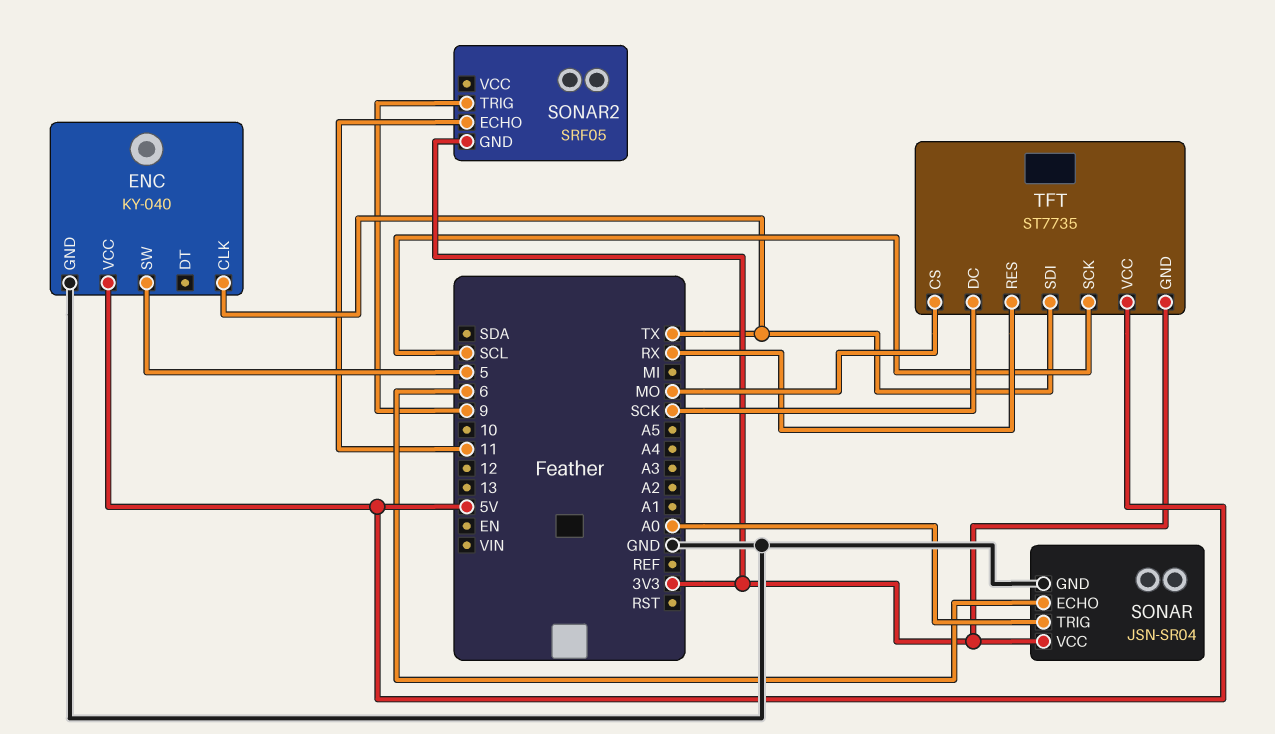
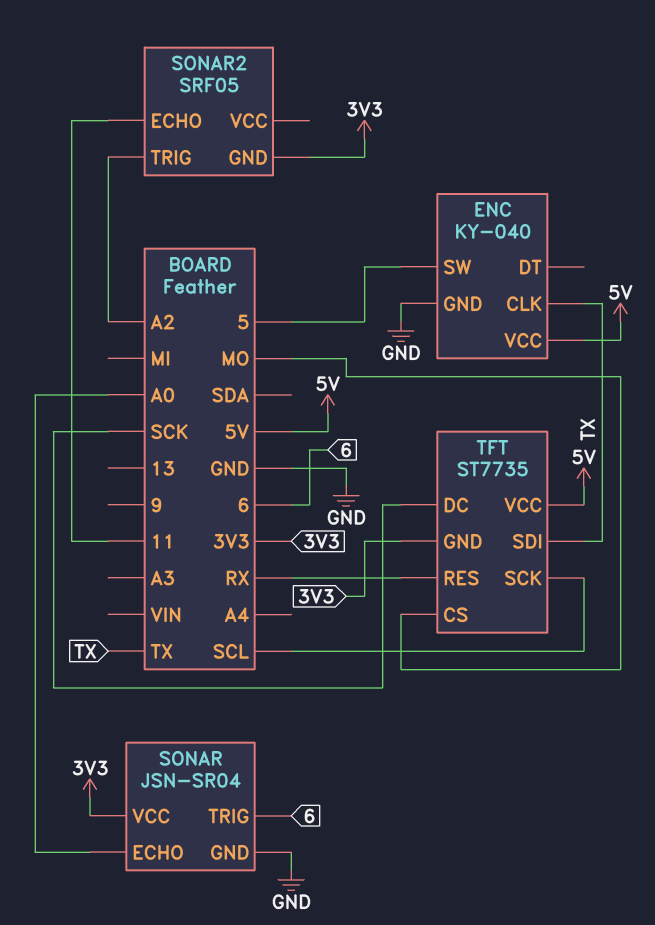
SONAR pin ECHO: 6 -> A0
SONAR pin TRIG: A0 -> 6
SONAR2 pin TRIG: 9 -> A2

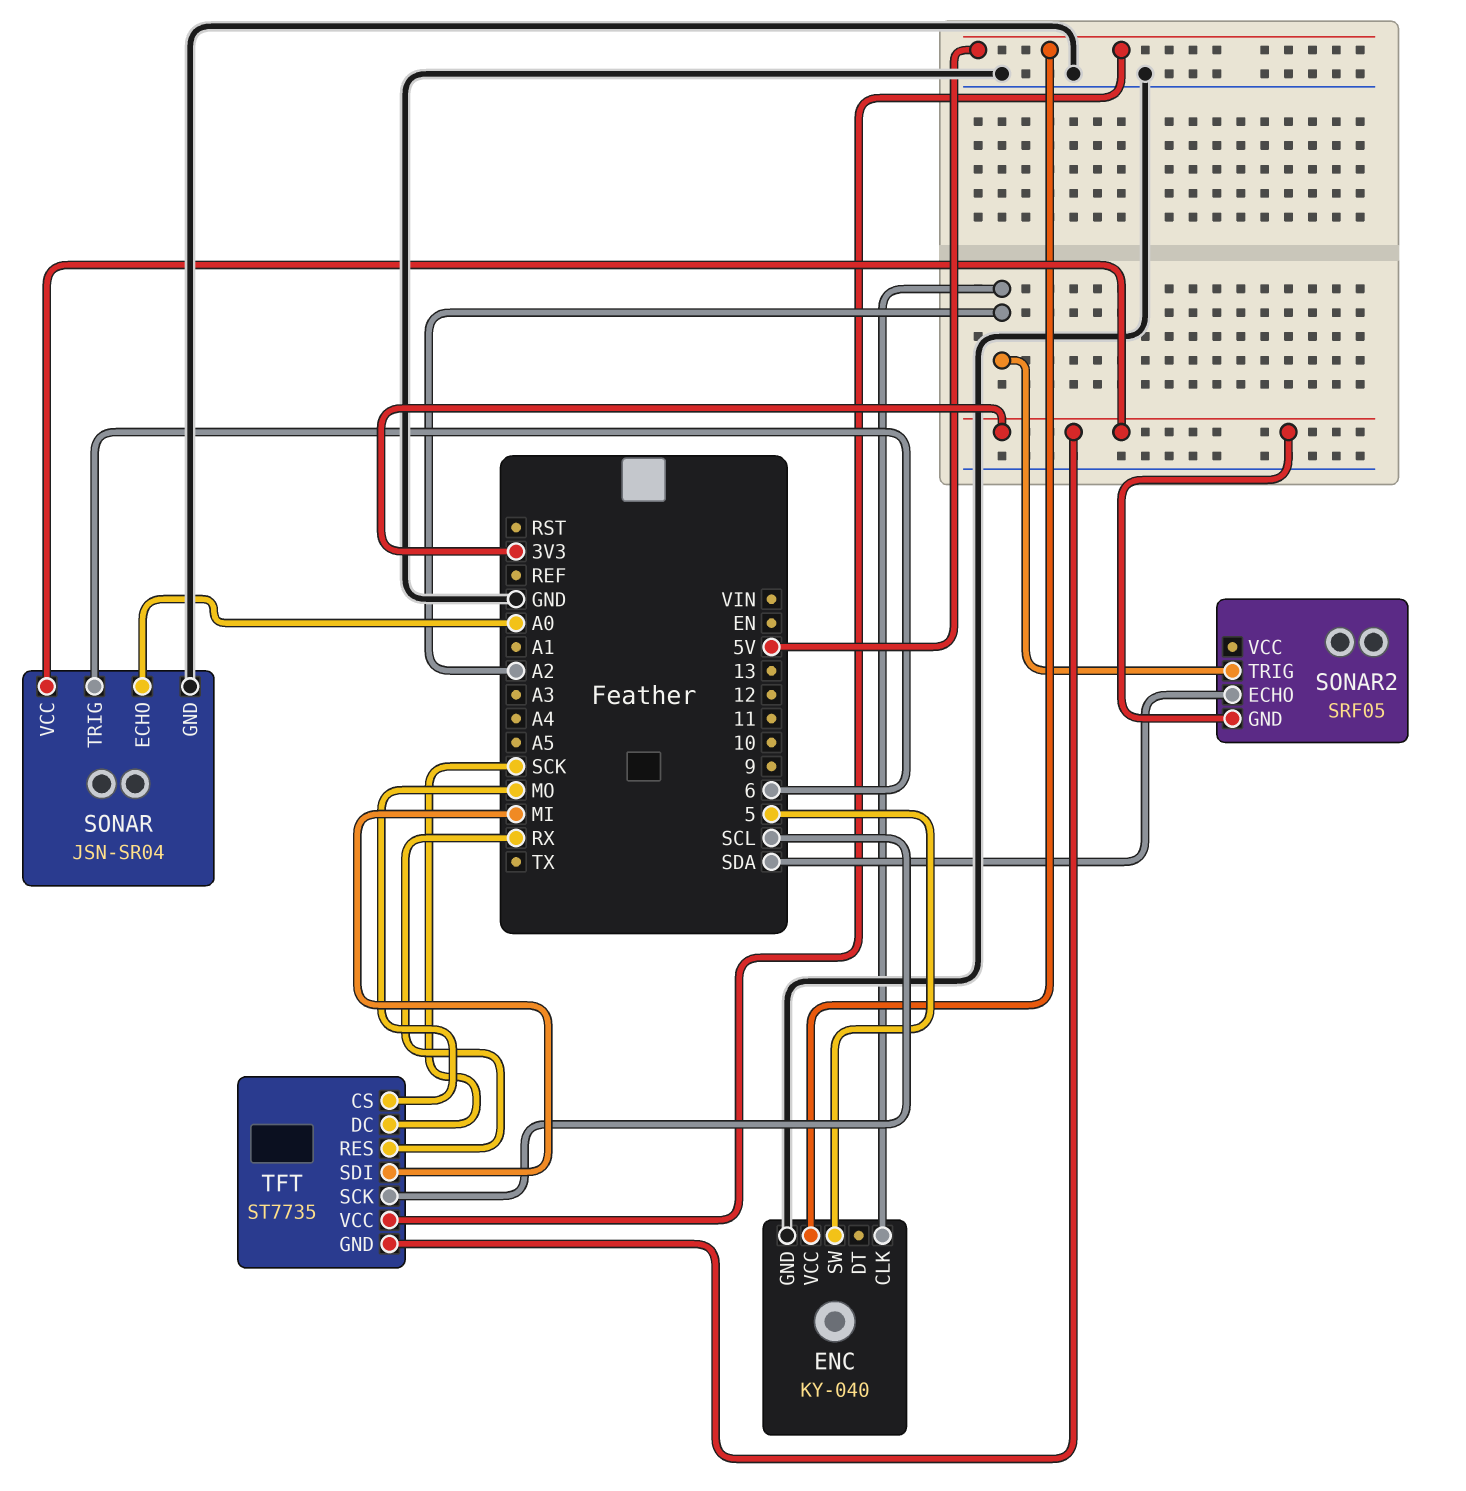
ENC pin CLK: TX -> A2
SONAR2 pin ECHO: 11 -> SDA
TFT pin SDI: TX -> MI

